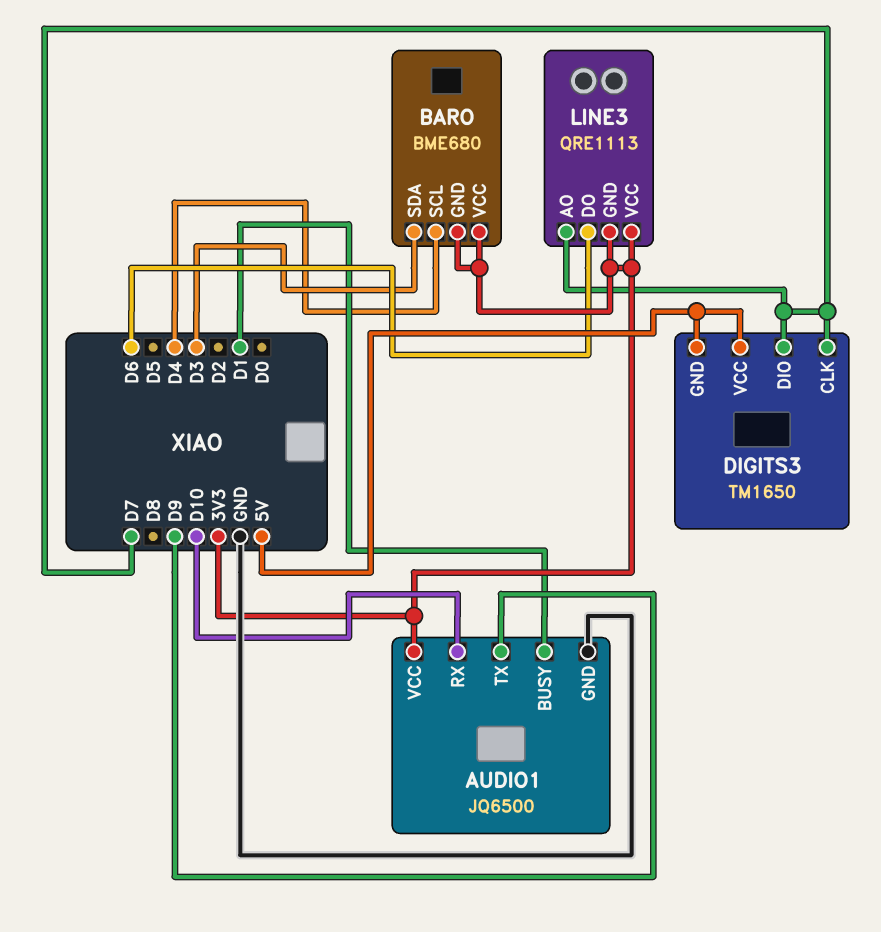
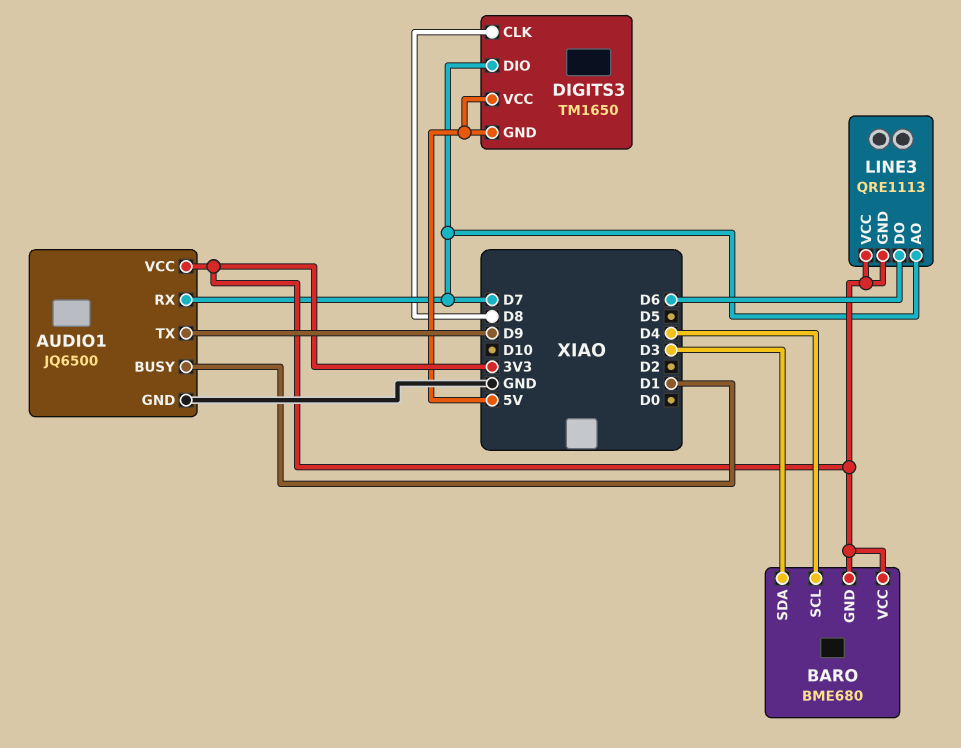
AUDIO1 pin RX: D10 -> D7
DIGITS3 pin CLK: D7 -> D8

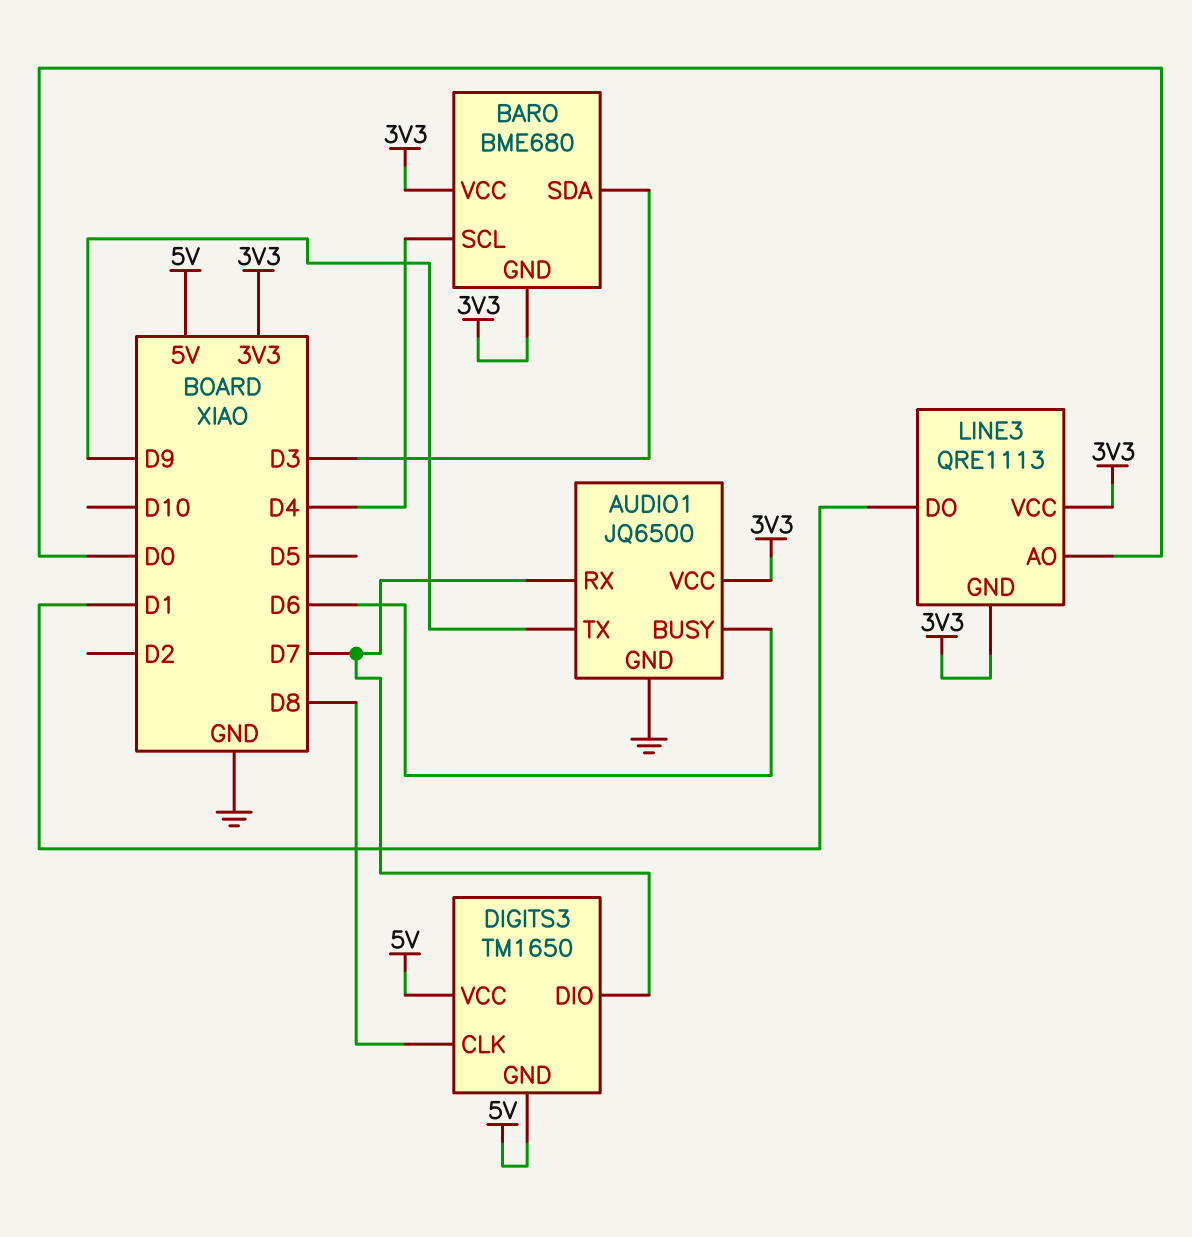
AUDIO1 pin BUSY: D1 -> D6
LINE3 pin AO: D7 -> D0
LINE3 pin DO: D6 -> D1

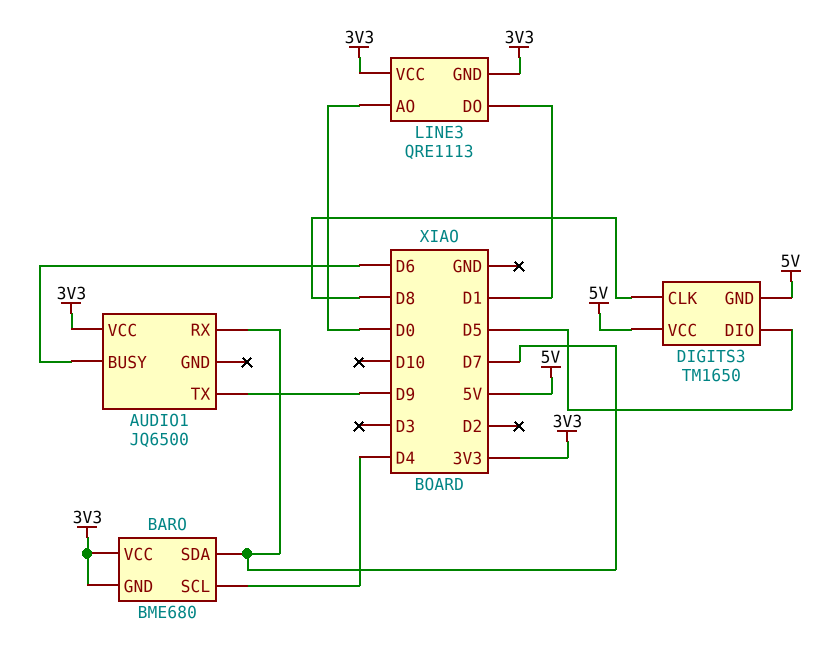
AUDIO1 pin GND: GND -> none
BARO pin SDA: D3 -> D7
DIGITS3 pin DIO: D7 -> D5

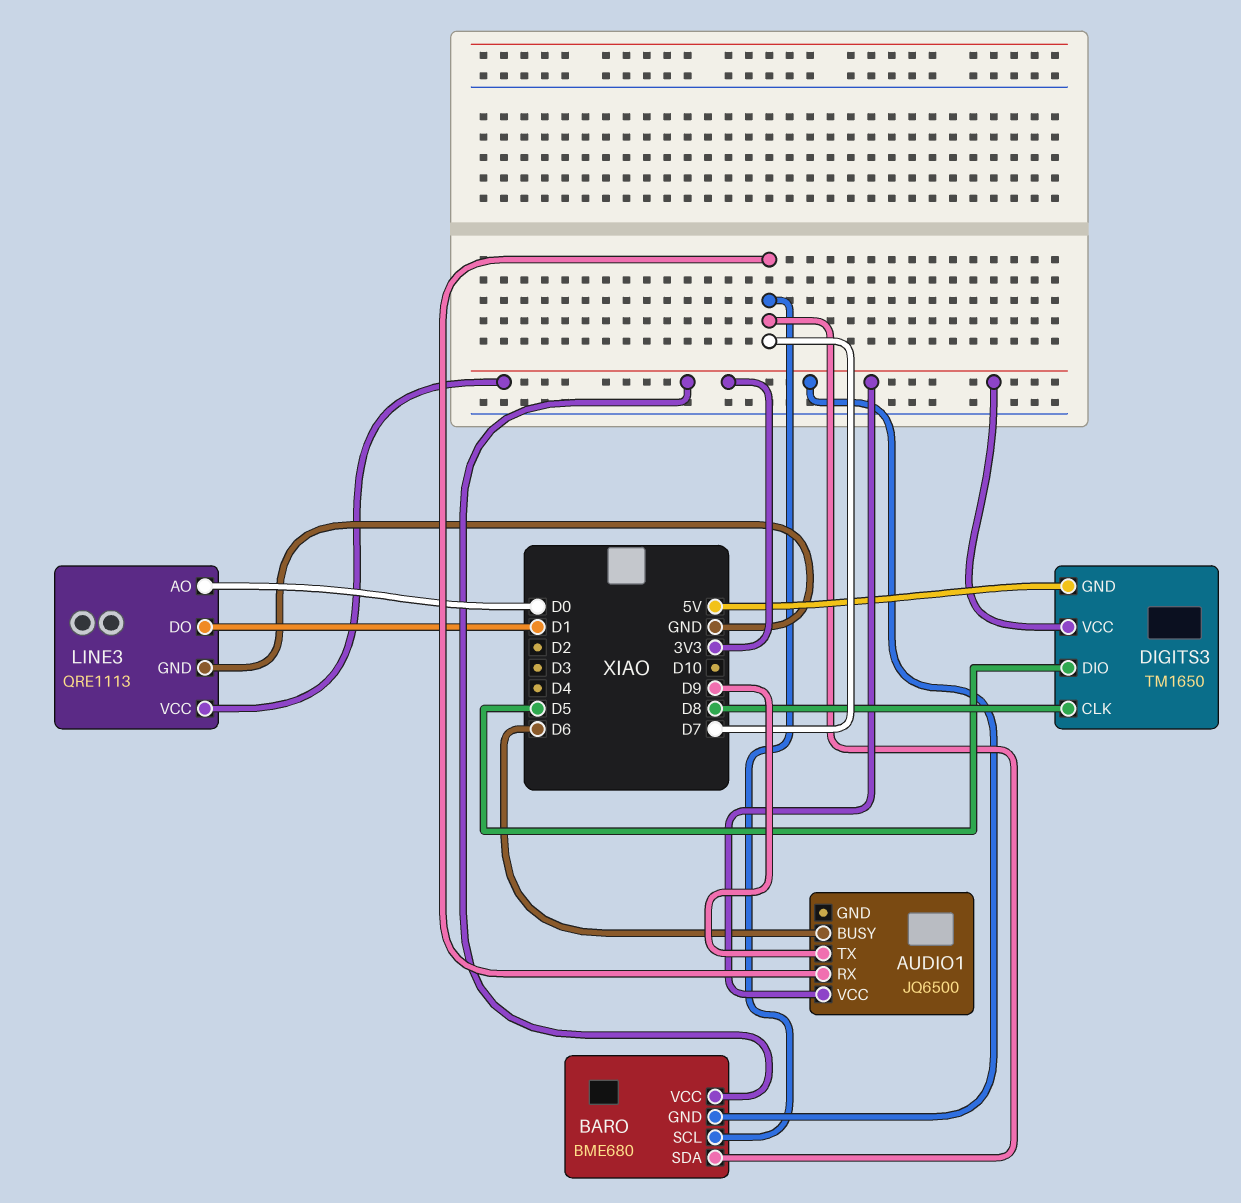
BARO pin SCL: D4 -> D7
DIGITS3 pin VCC: 5V -> 3V3
LINE3 pin GND: 3V3 -> GND

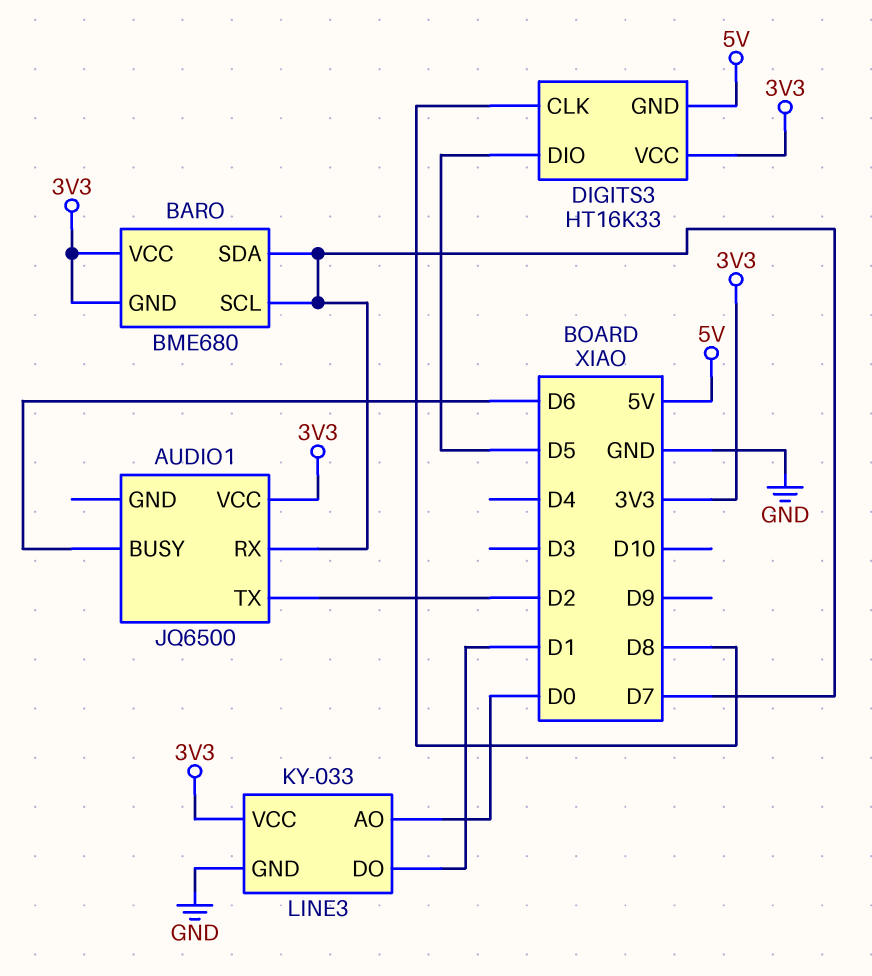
AUDIO1 pin TX: D9 -> D2
DIGITS3: TM1650 -> HT16K33
LINE3: QRE1113 -> KY-033

